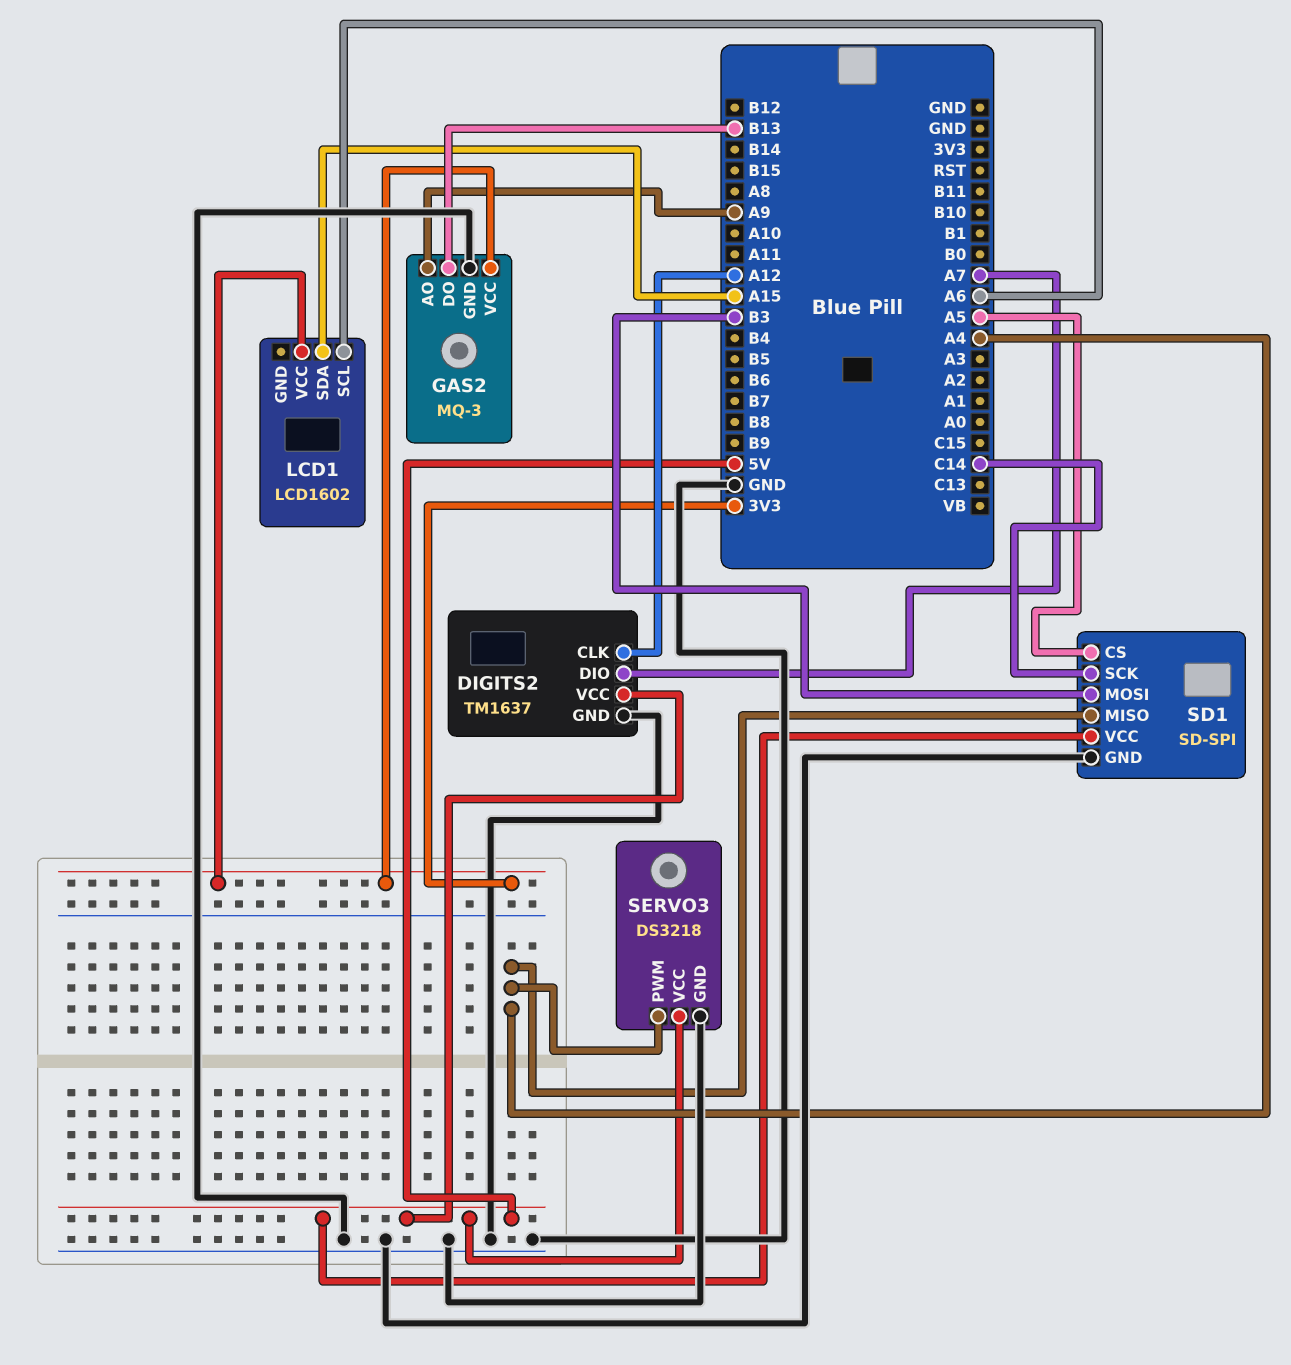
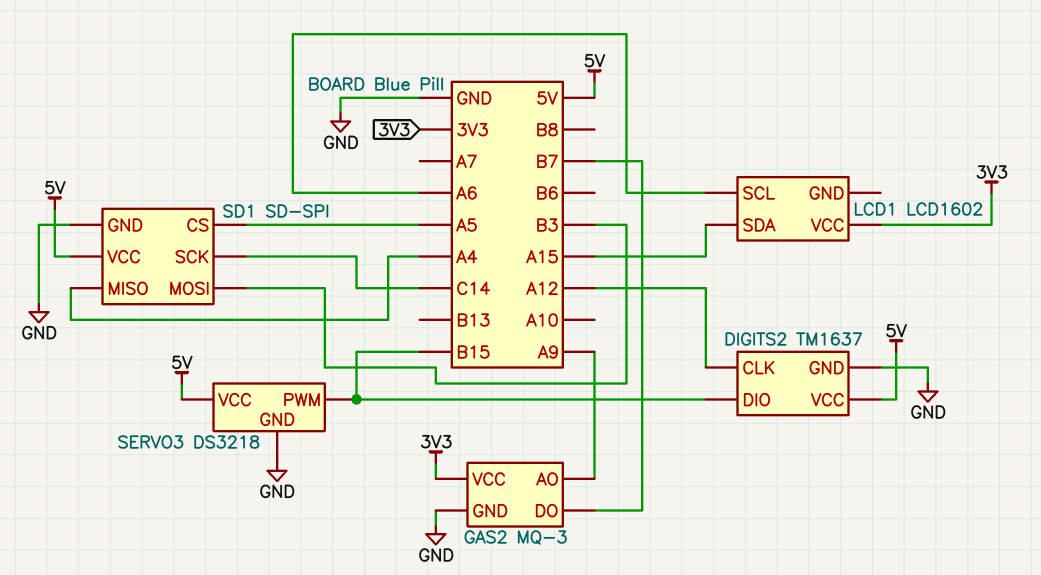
DIGITS2 pin DIO: A7 -> B15
GAS2 pin DO: B13 -> B7
SERVO3 pin PWM: A4 -> B15

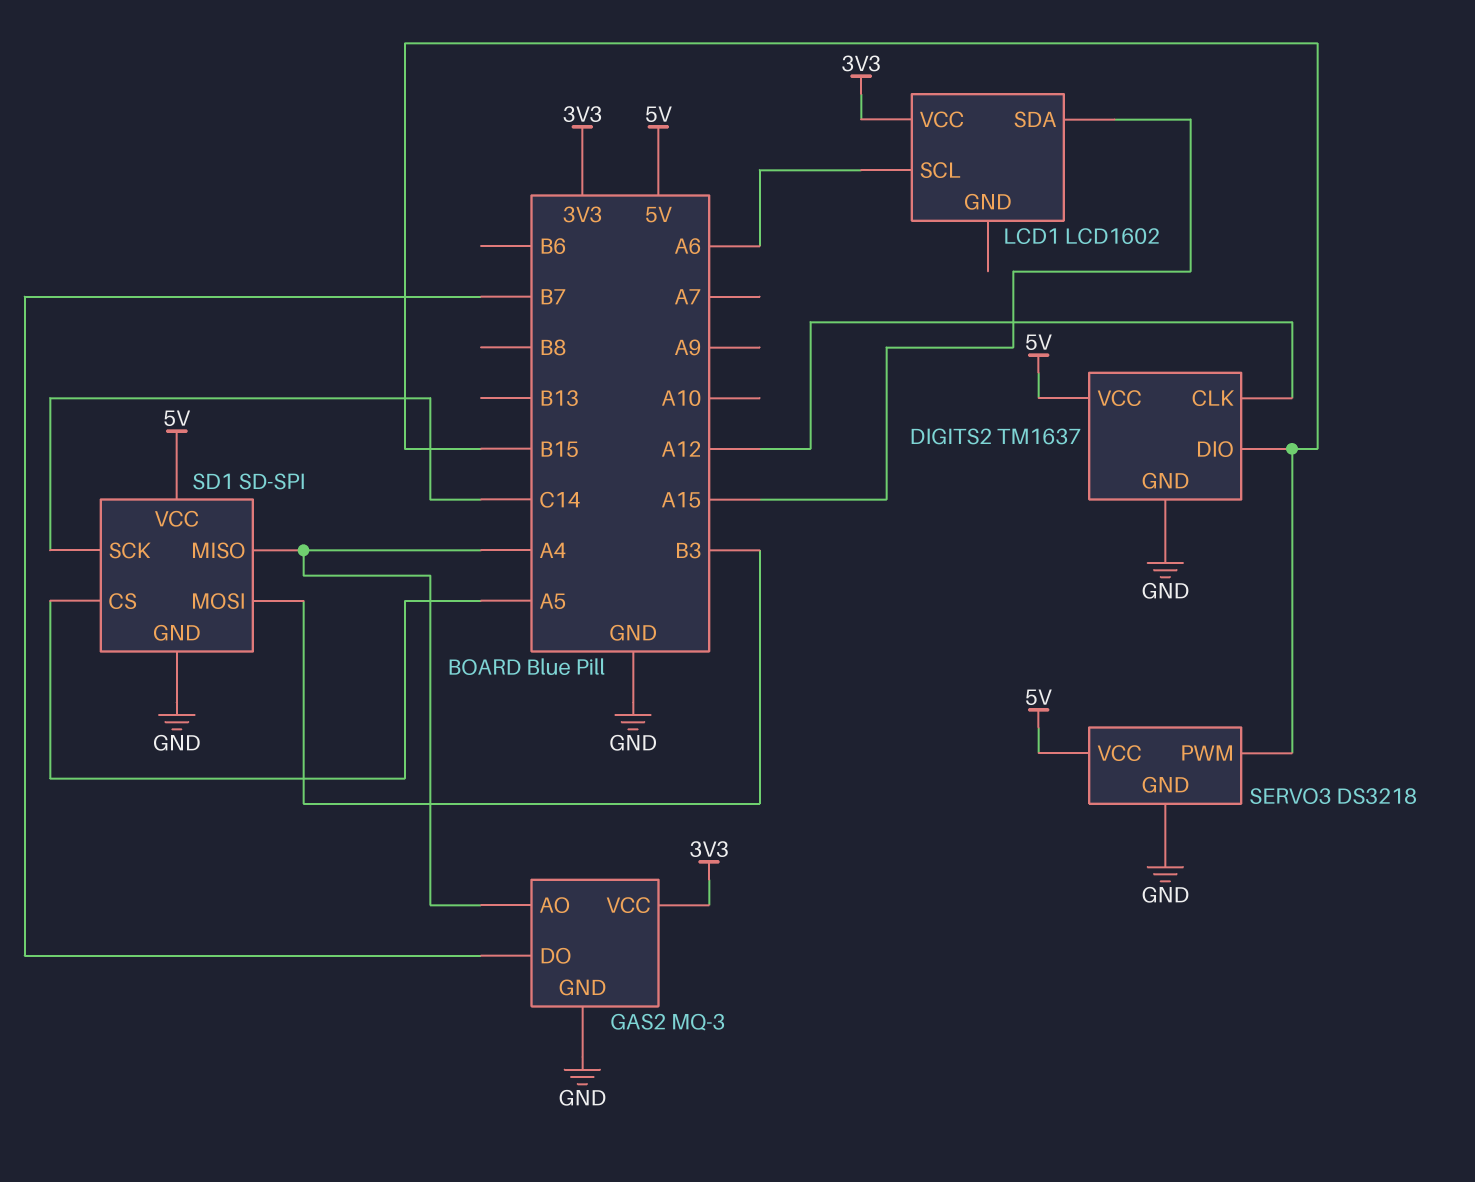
GAS2 pin AO: A9 -> A4

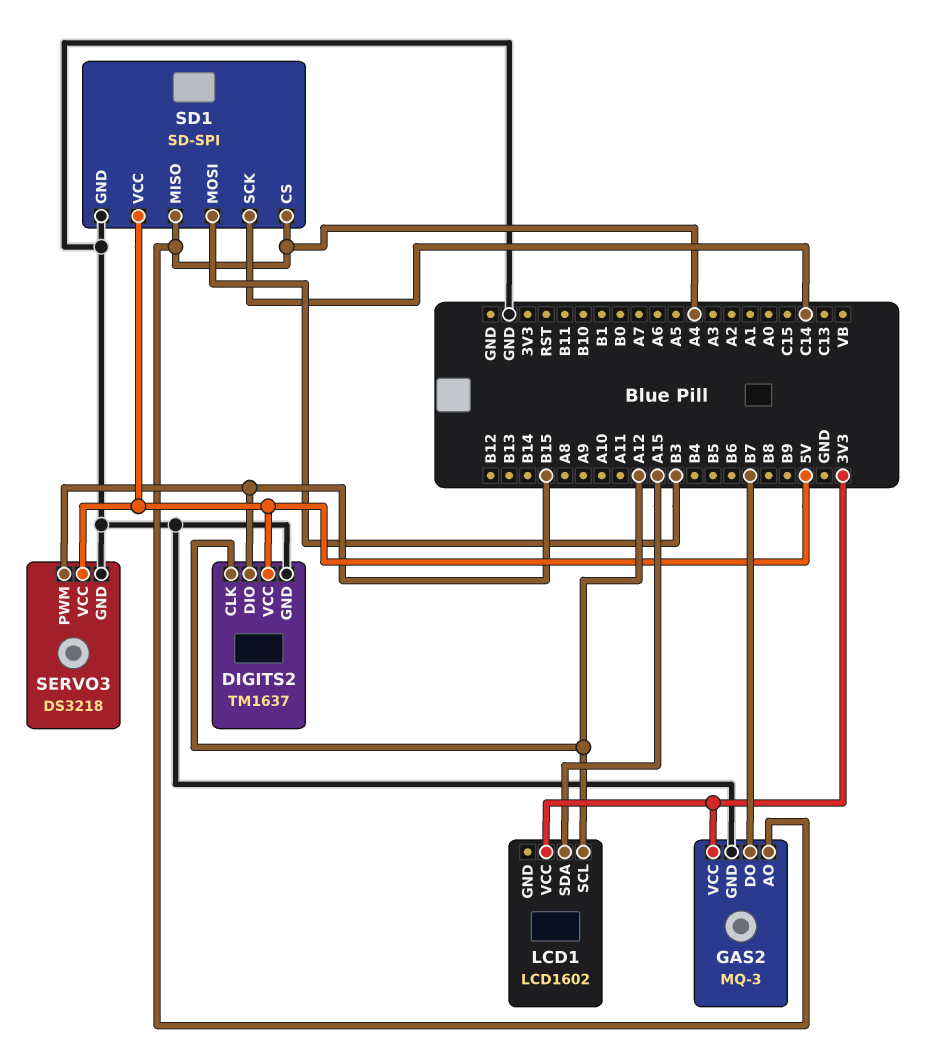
LCD1 pin SCL: A6 -> A12
SD1 pin CS: A5 -> A4

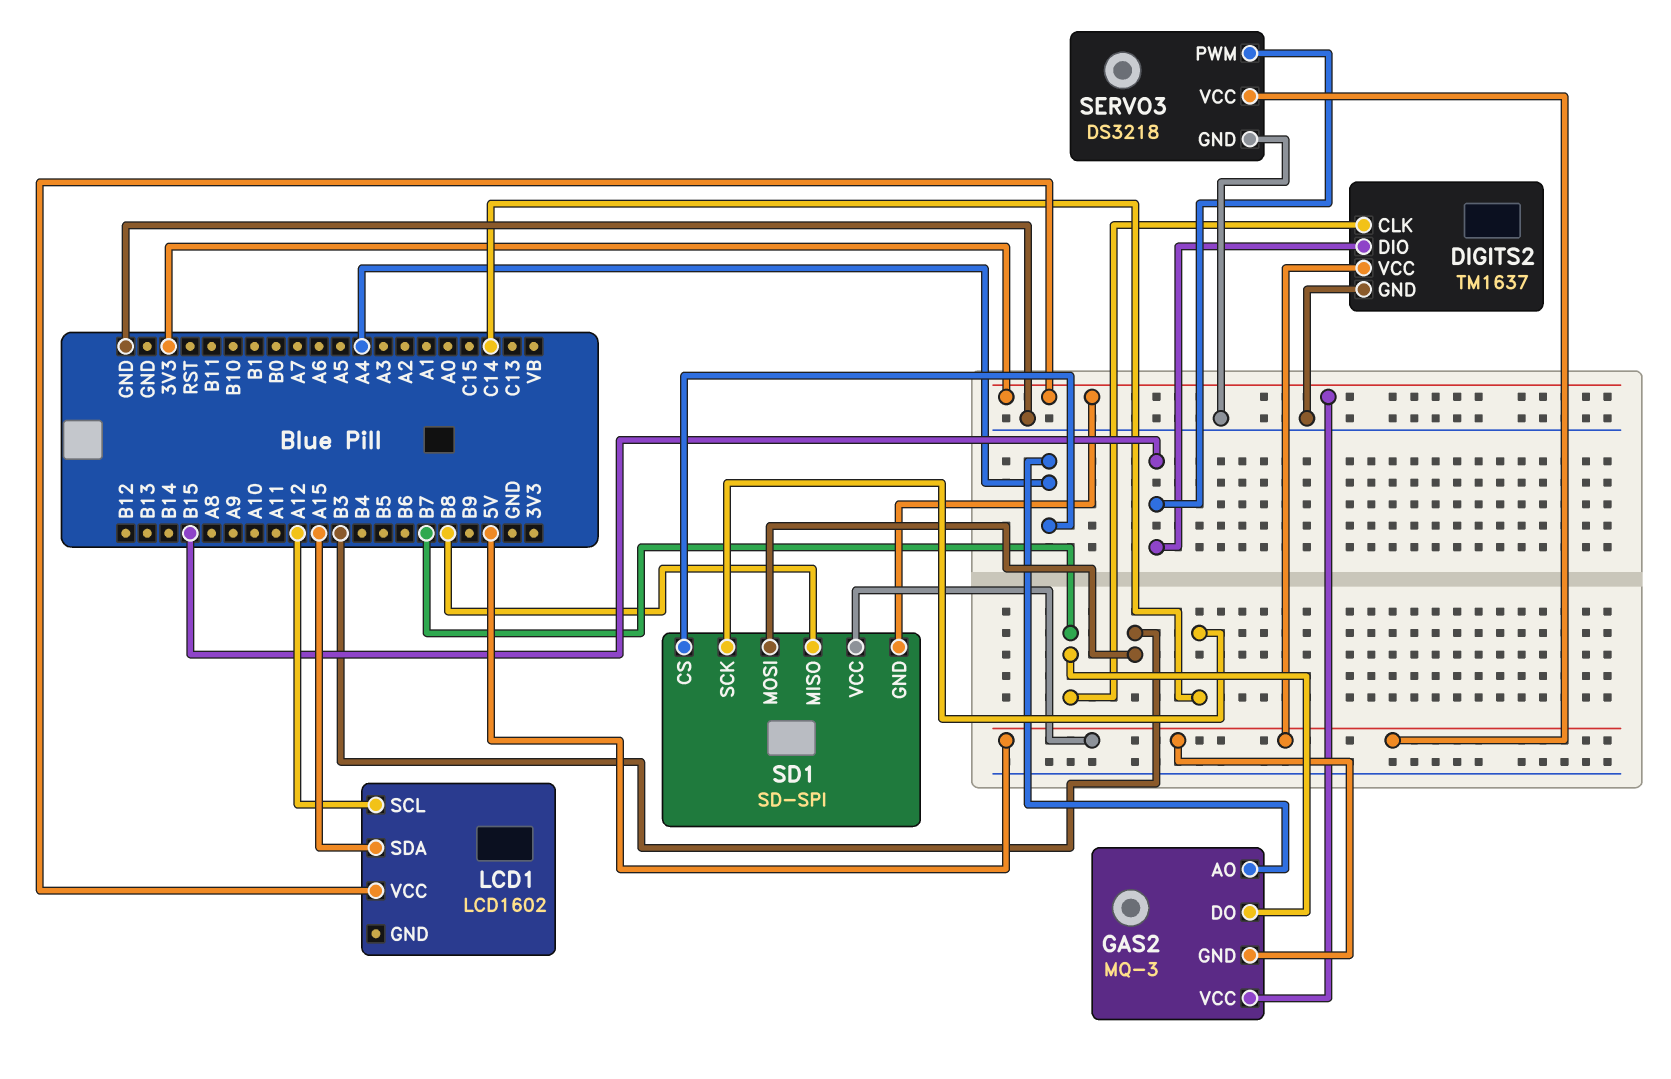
DIGITS2 pin CLK: A12 -> B7
GAS2 pin GND: GND -> 5V
SD1 pin GND: GND -> 3V3
SD1 pin MISO: A4 -> B8

